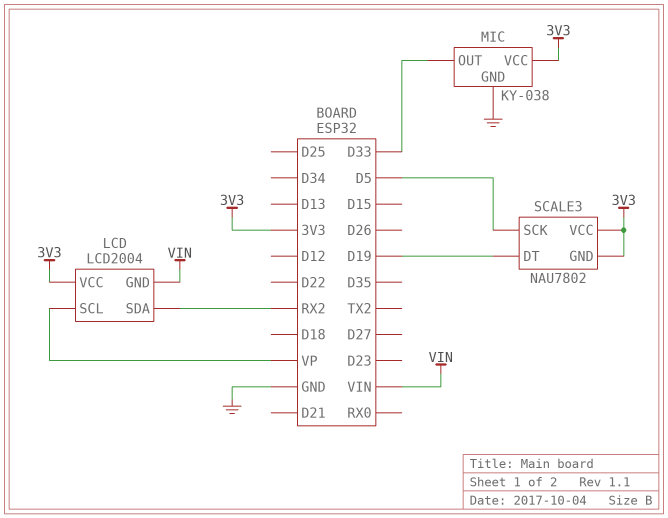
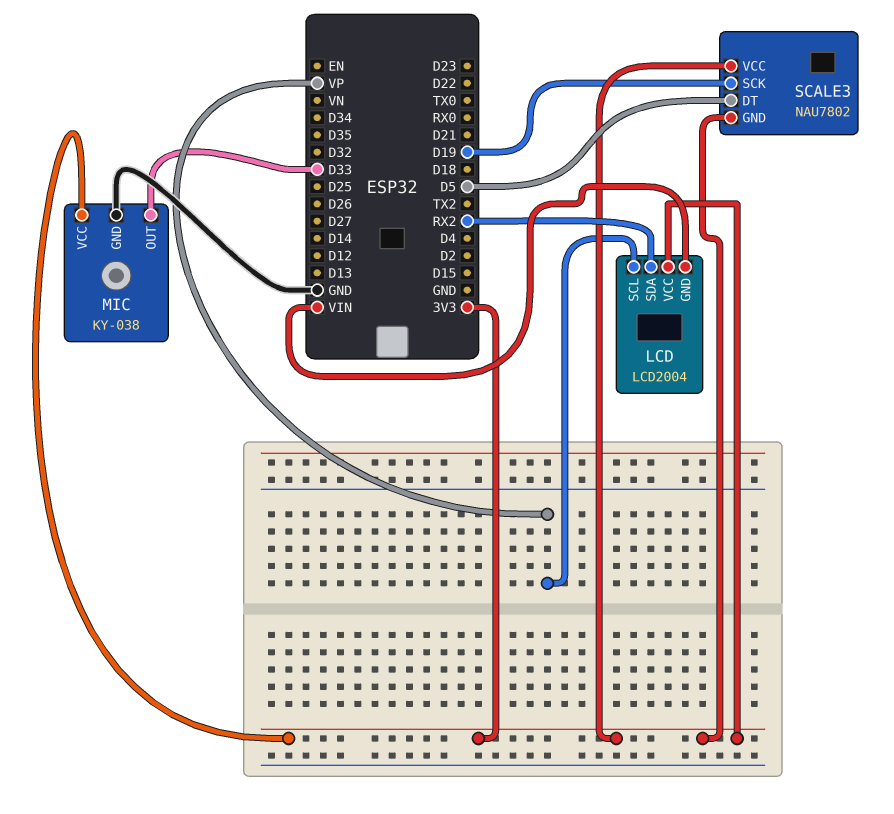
SCALE3 pin DT: D19 -> D5
SCALE3 pin SCK: D5 -> D19

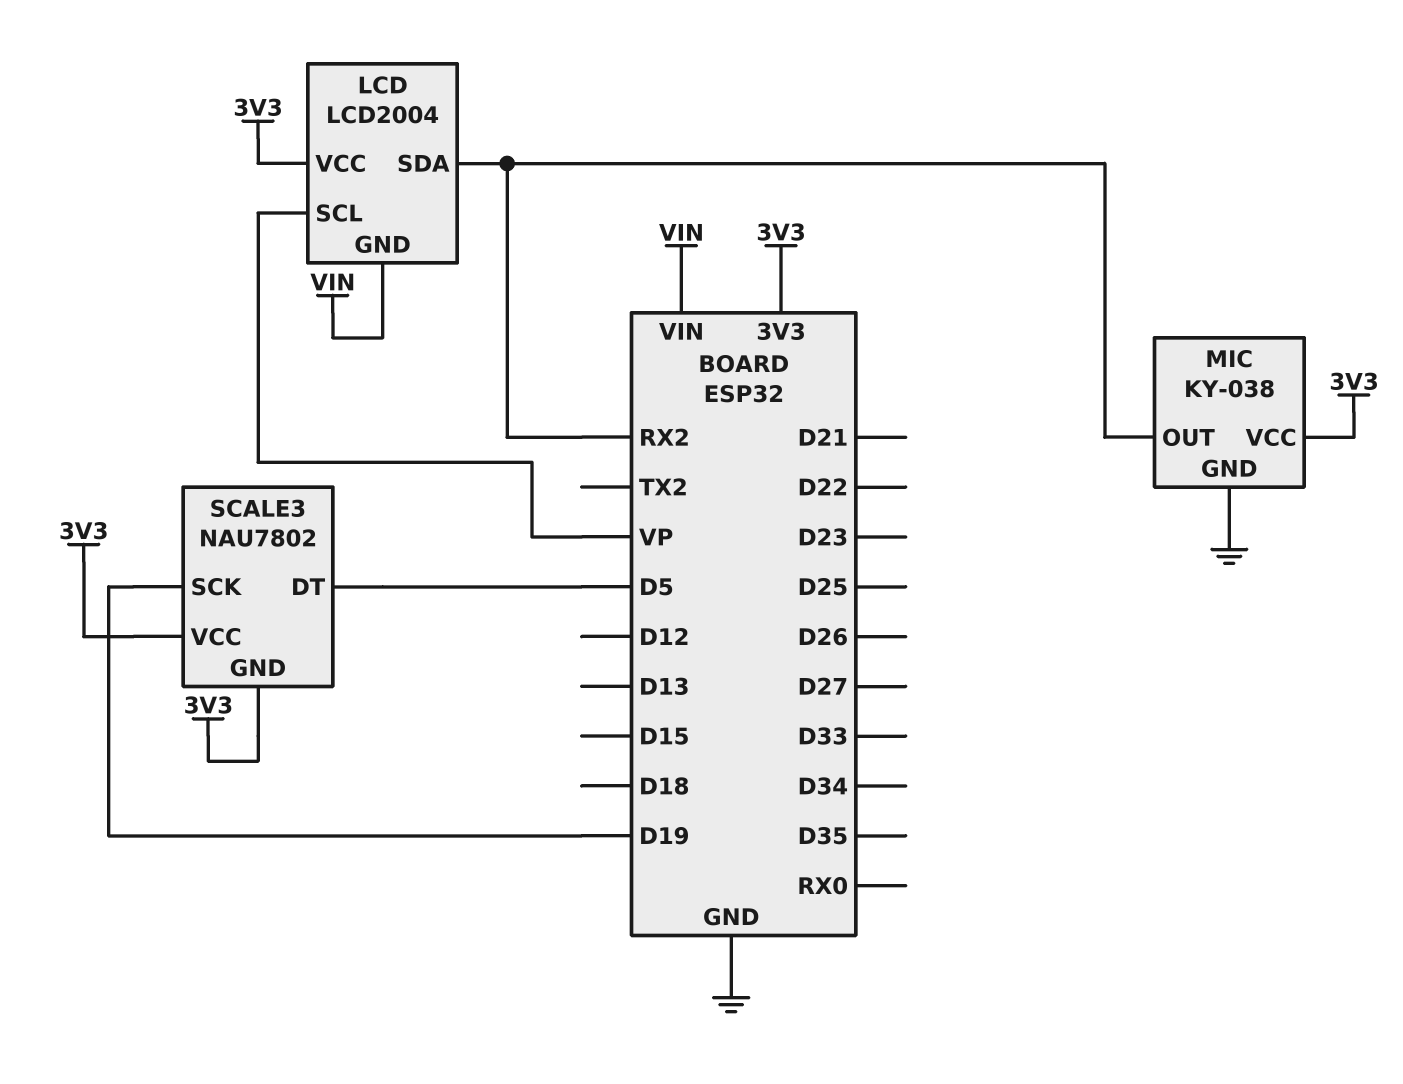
MIC pin OUT: D33 -> RX2

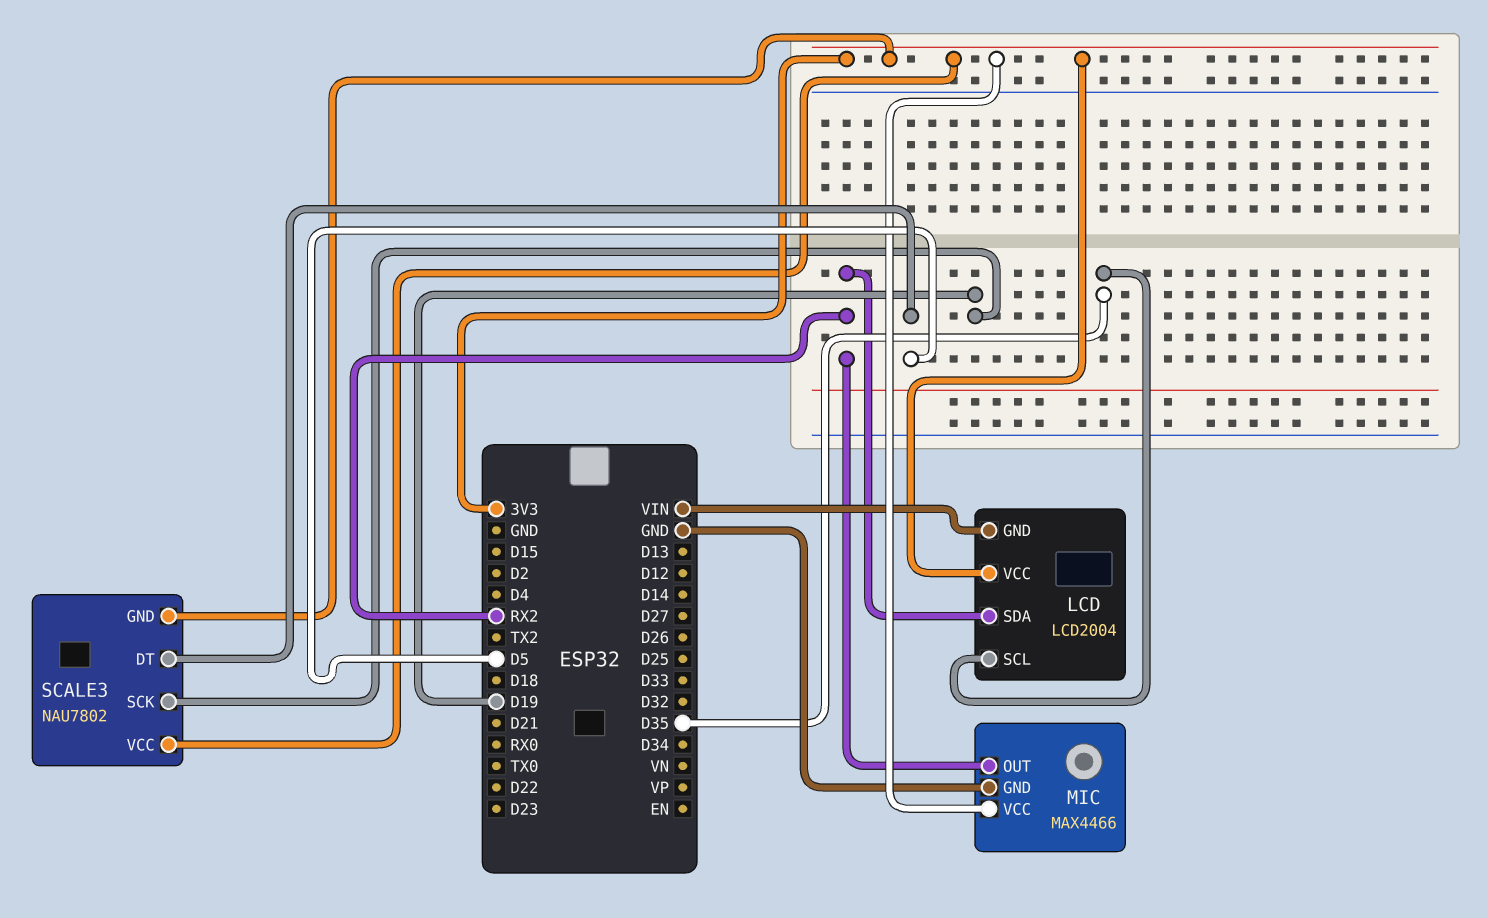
LCD pin SCL: VP -> D35
MIC: KY-038 -> MAX4466

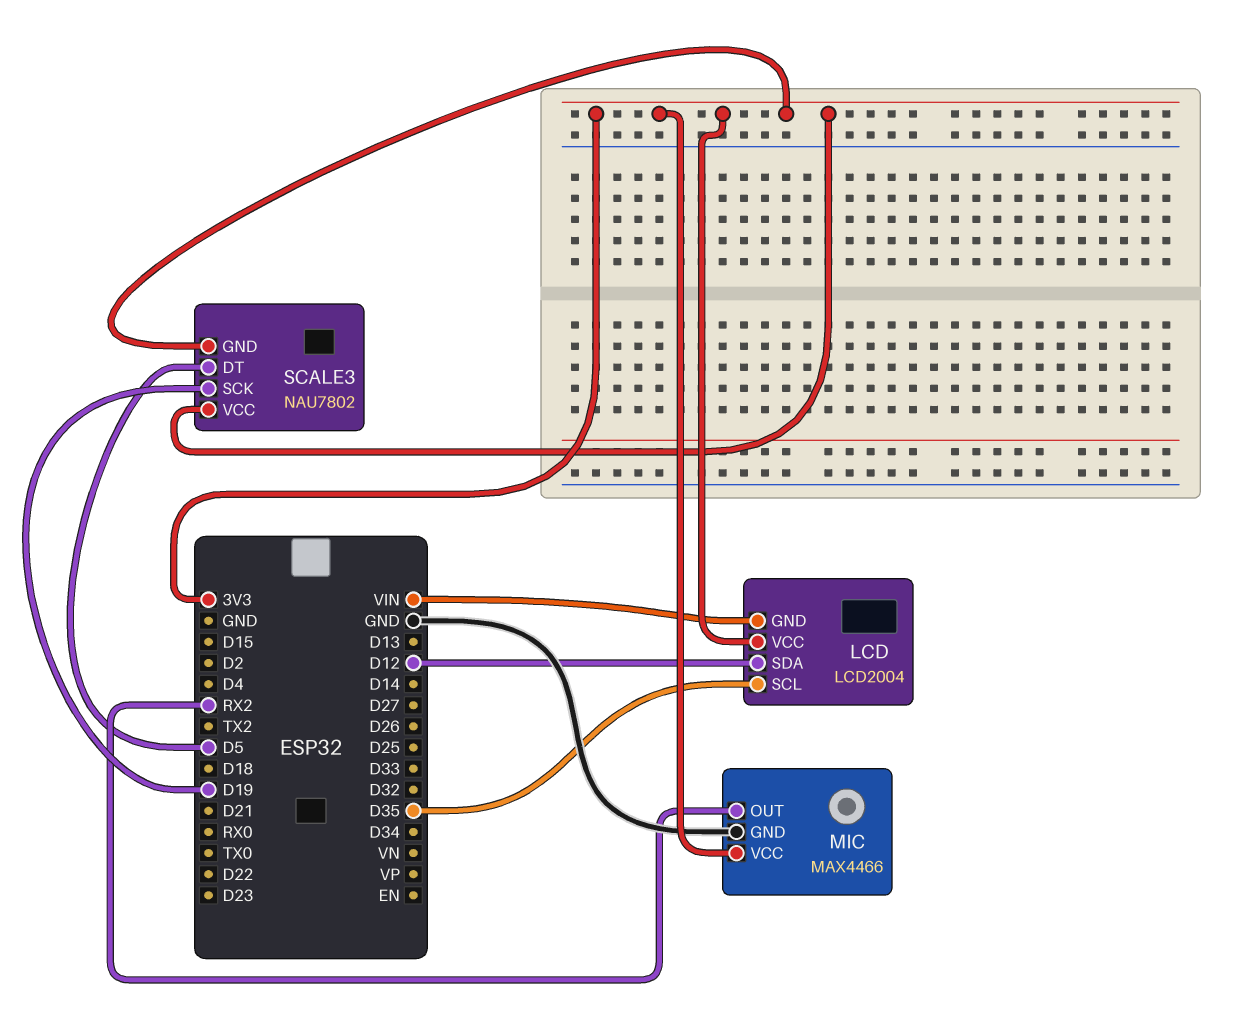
LCD pin SDA: RX2 -> D12

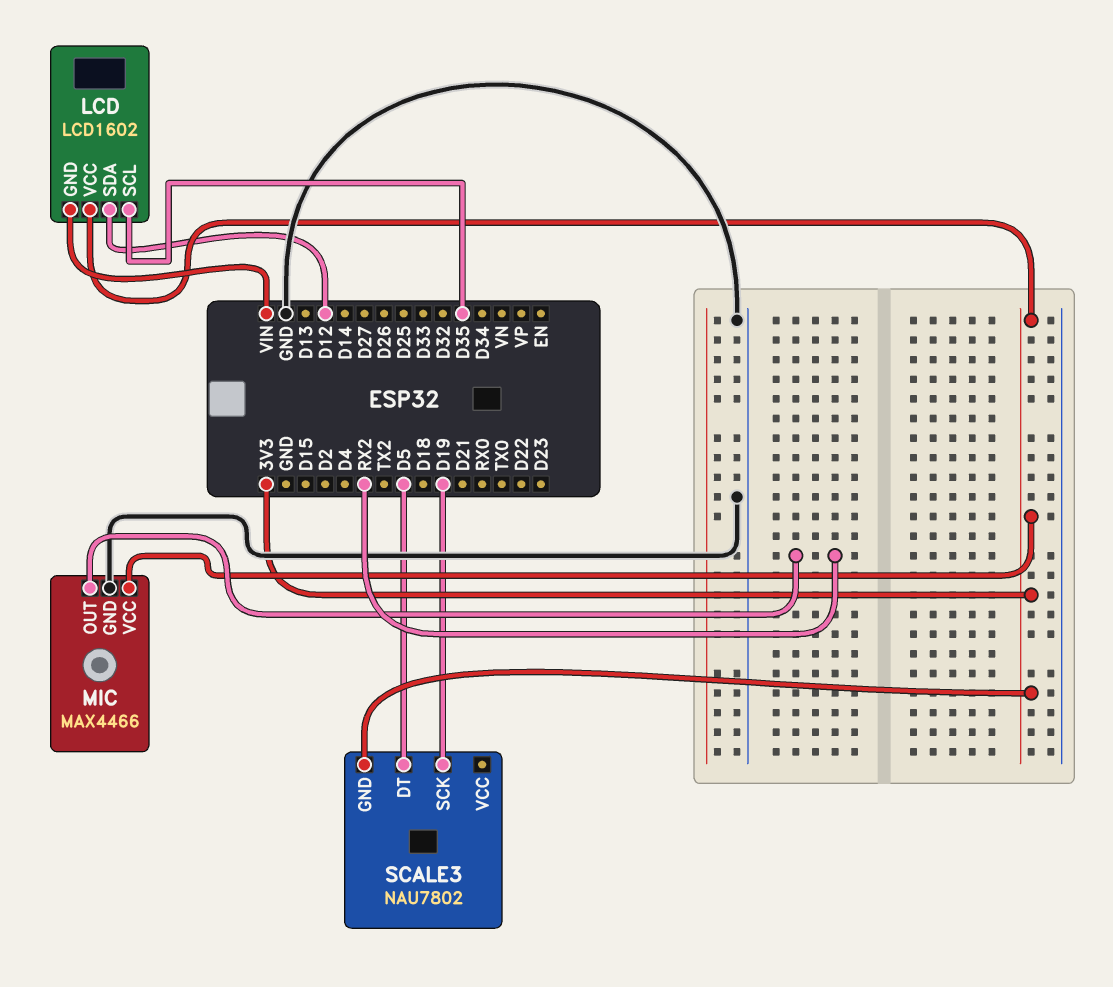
LCD: LCD2004 -> LCD1602
SCALE3 pin VCC: 3V3 -> none

